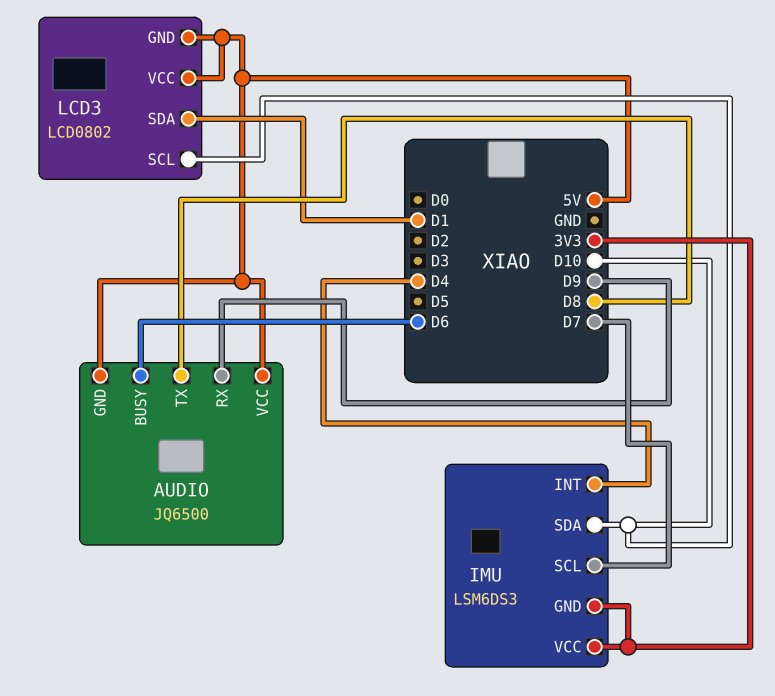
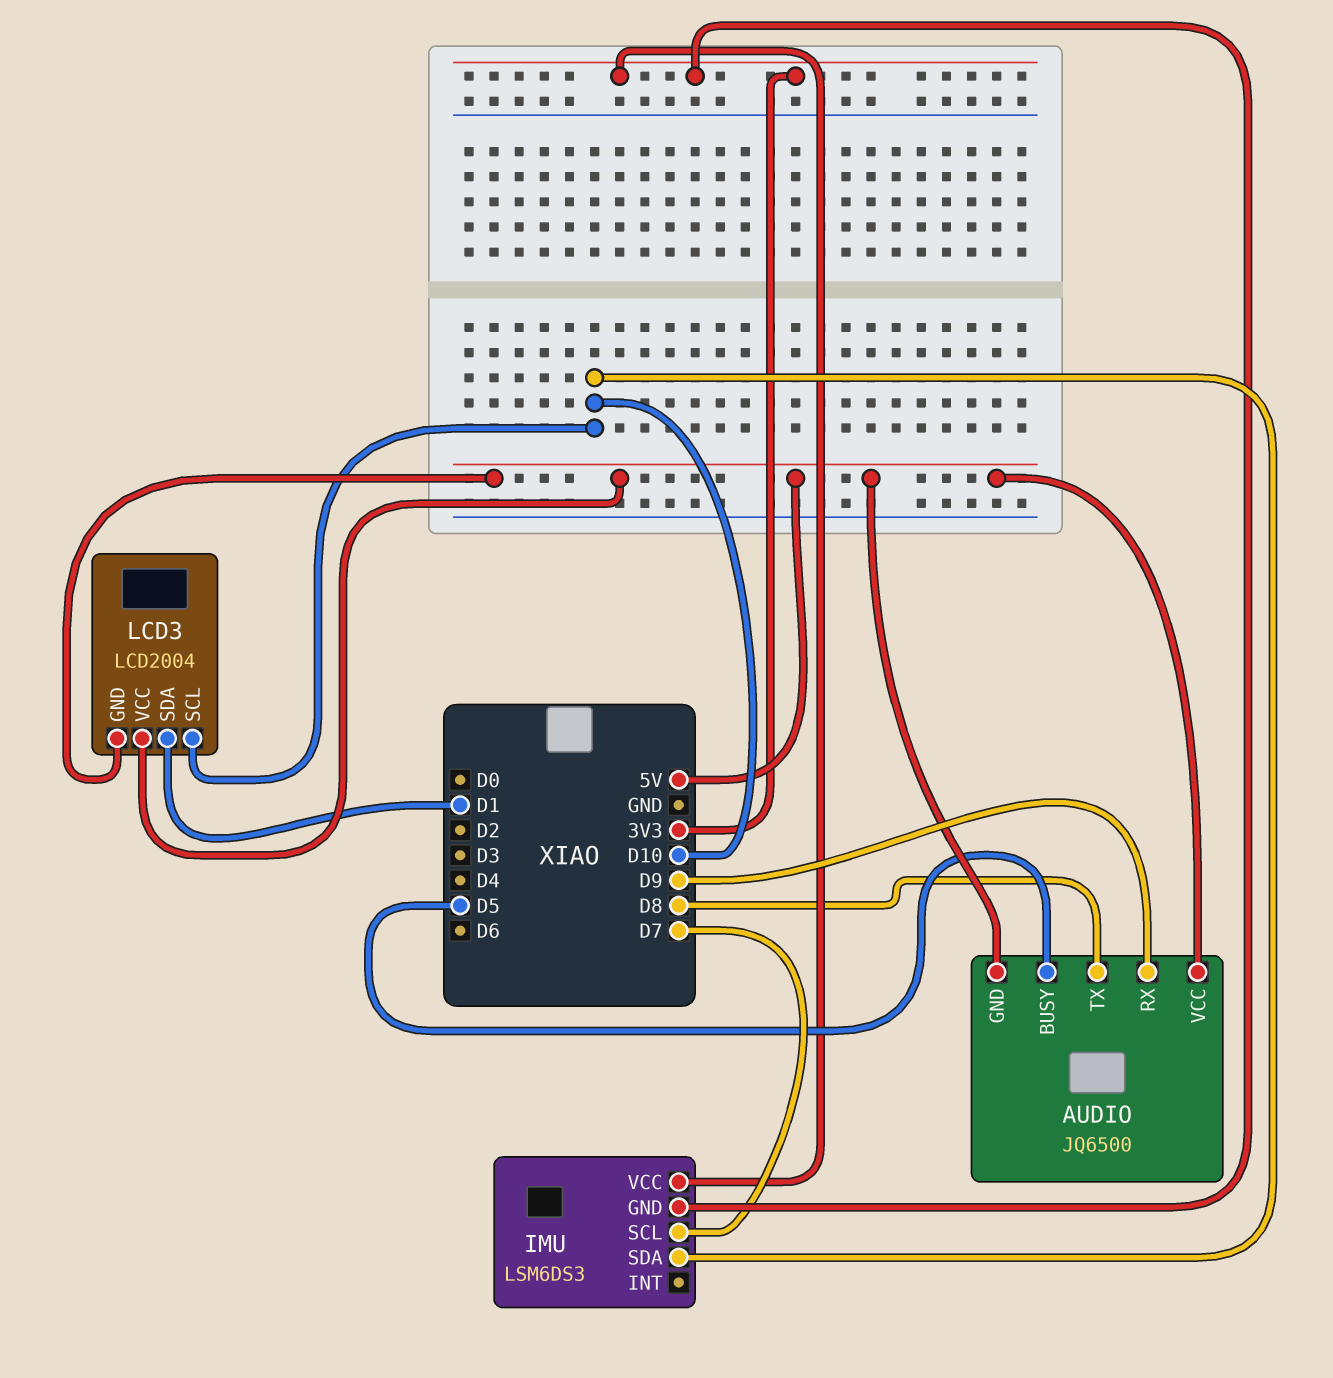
AUDIO pin BUSY: D6 -> D5
IMU pin INT: D4 -> none
LCD3: LCD0802 -> LCD2004

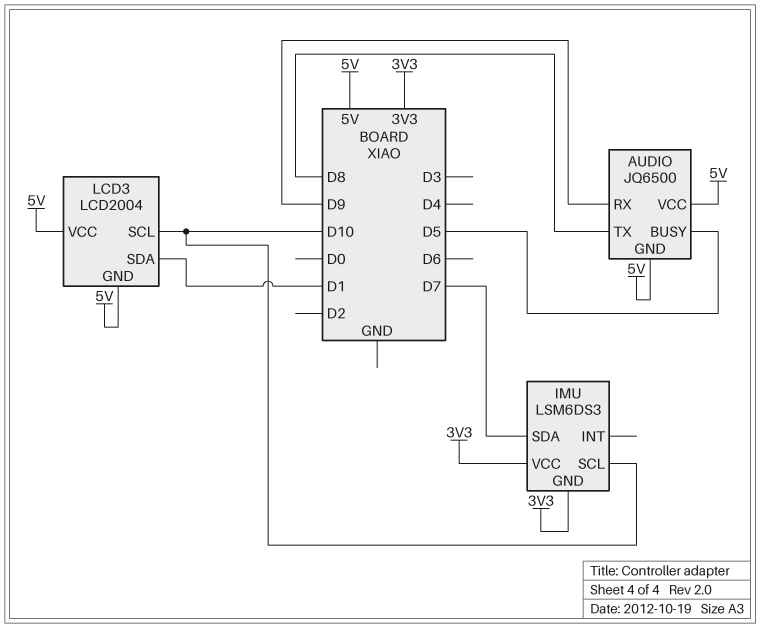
IMU pin SCL: D7 -> D10
IMU pin SDA: D10 -> D7

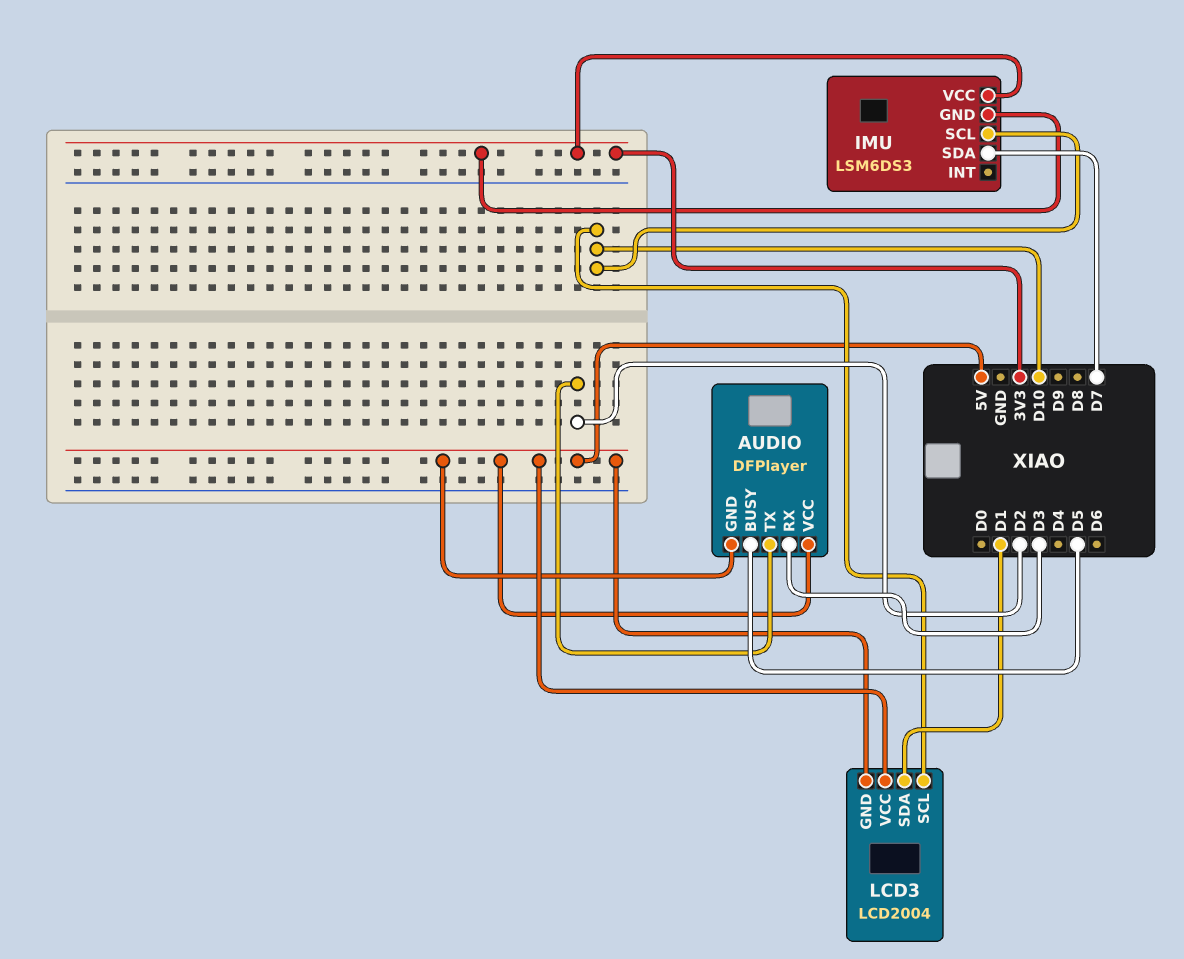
AUDIO: JQ6500 -> DFPlayer
AUDIO pin RX: D9 -> D3
AUDIO pin TX: D8 -> D2

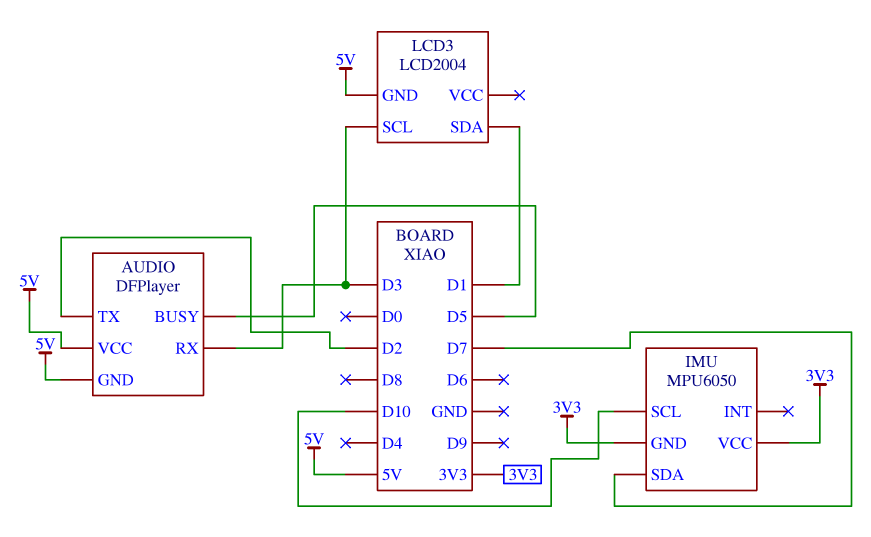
IMU: LSM6DS3 -> MPU6050
LCD3 pin SCL: D10 -> D3
LCD3 pin VCC: 5V -> none

